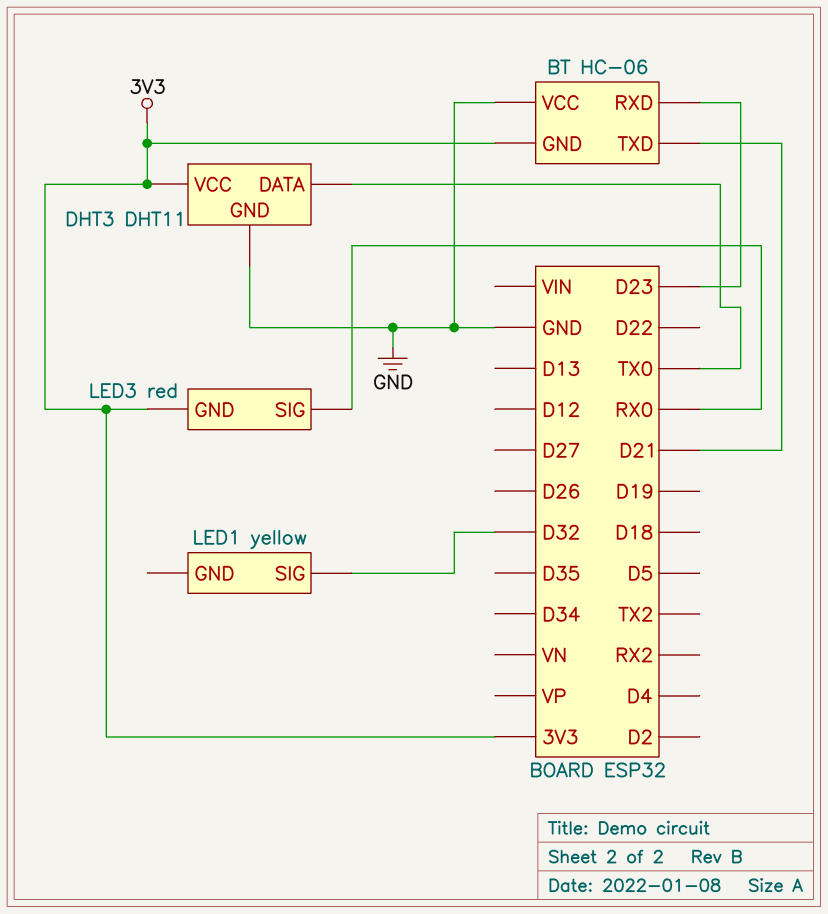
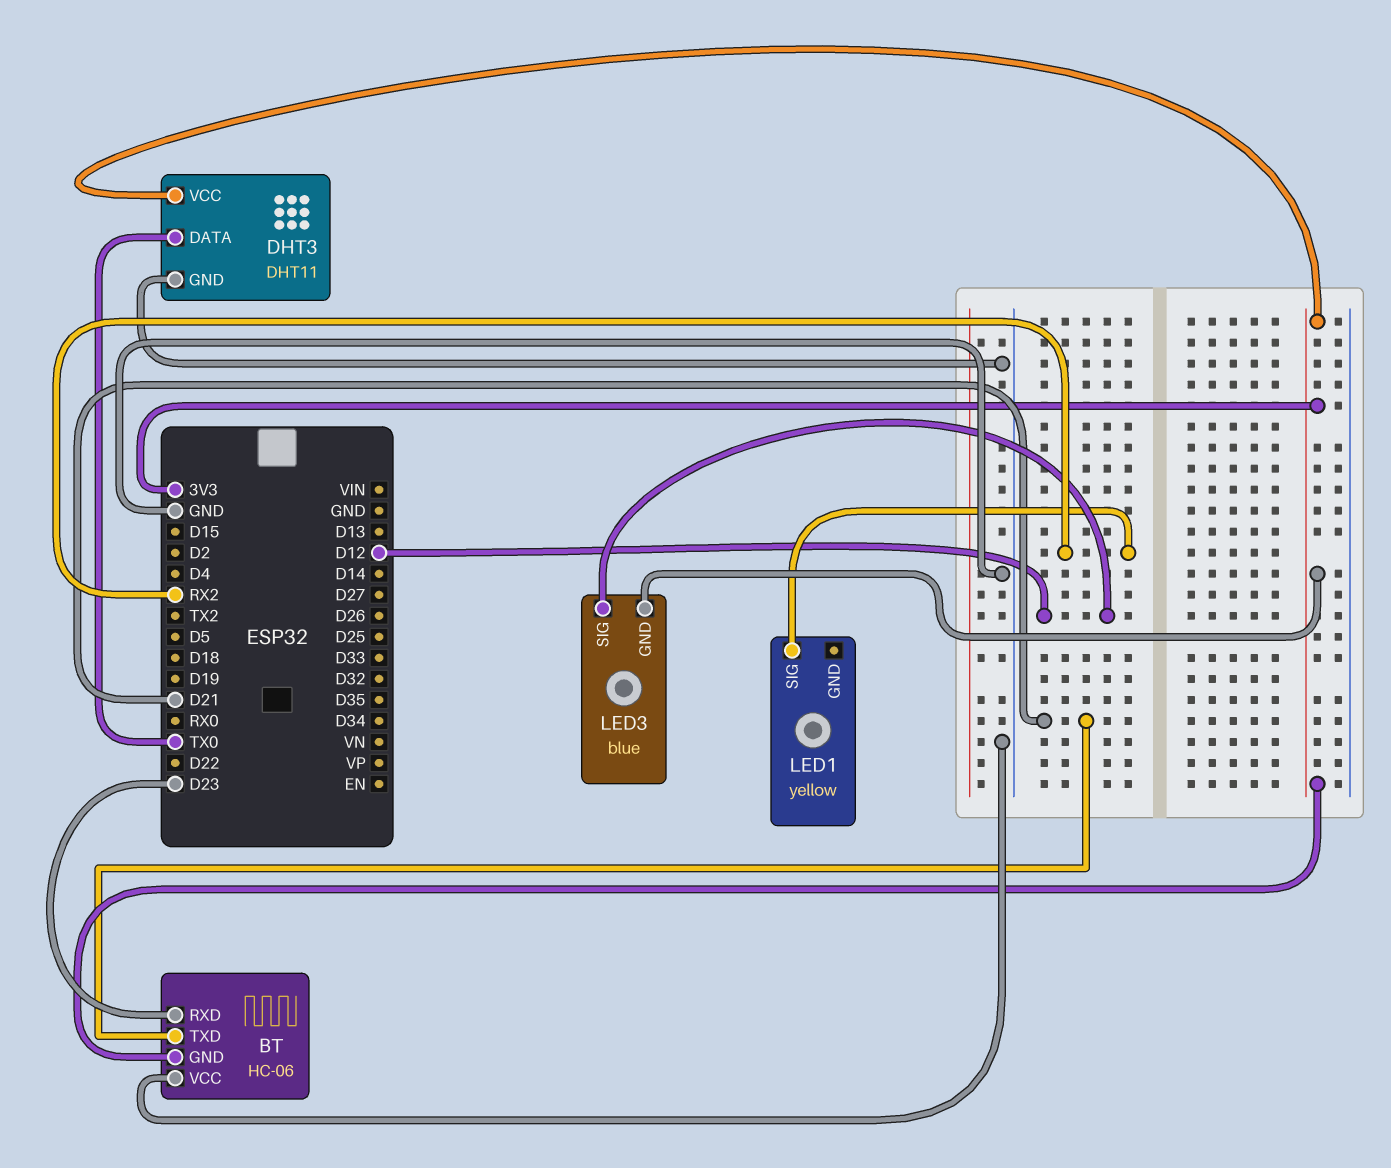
LED1 pin SIG: D32 -> RX2
LED3: red -> blue
LED3 pin SIG: RX0 -> D12

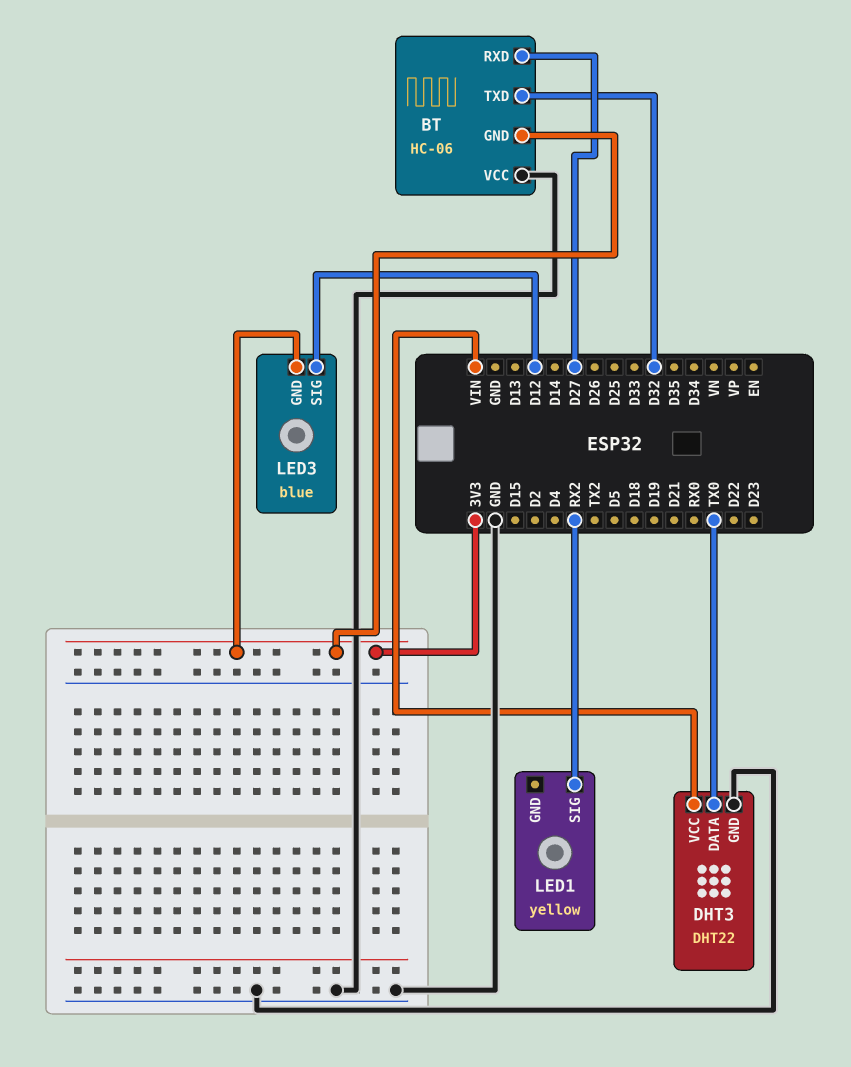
BT pin RXD: D23 -> D27
BT pin TXD: D21 -> D32
DHT3: DHT11 -> DHT22
DHT3 pin VCC: 3V3 -> VIN

